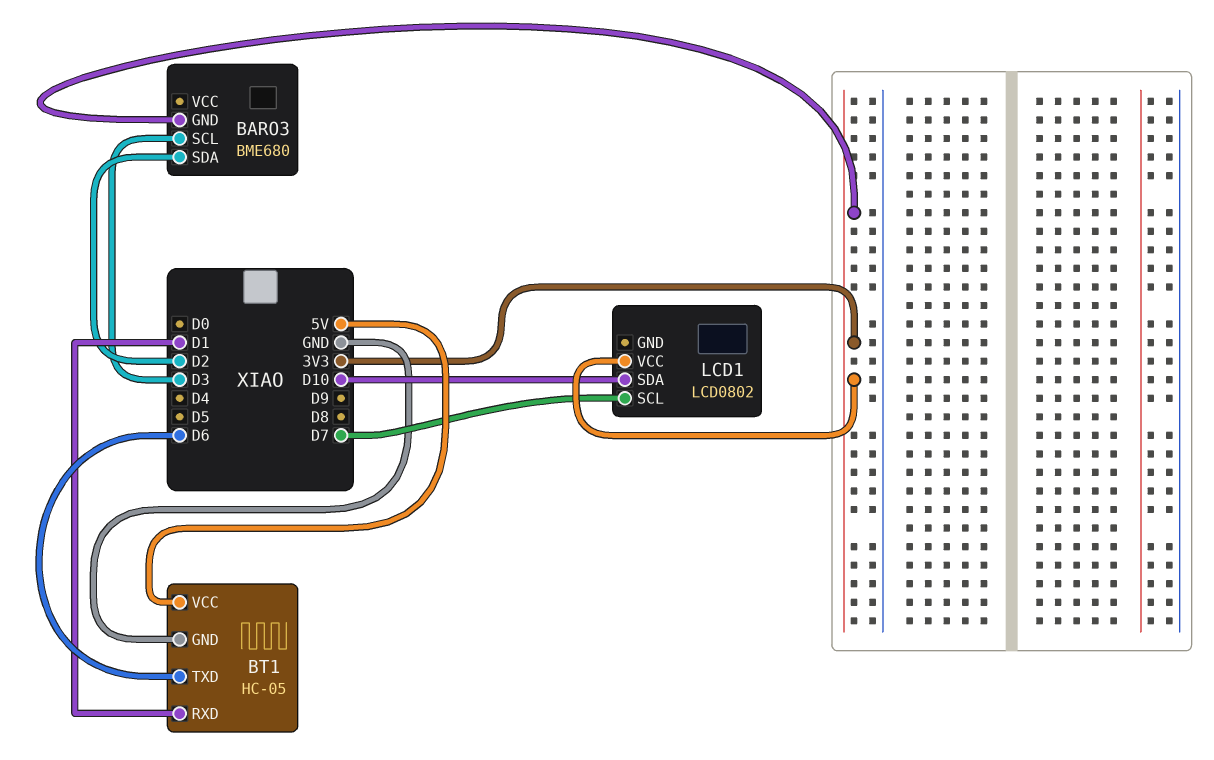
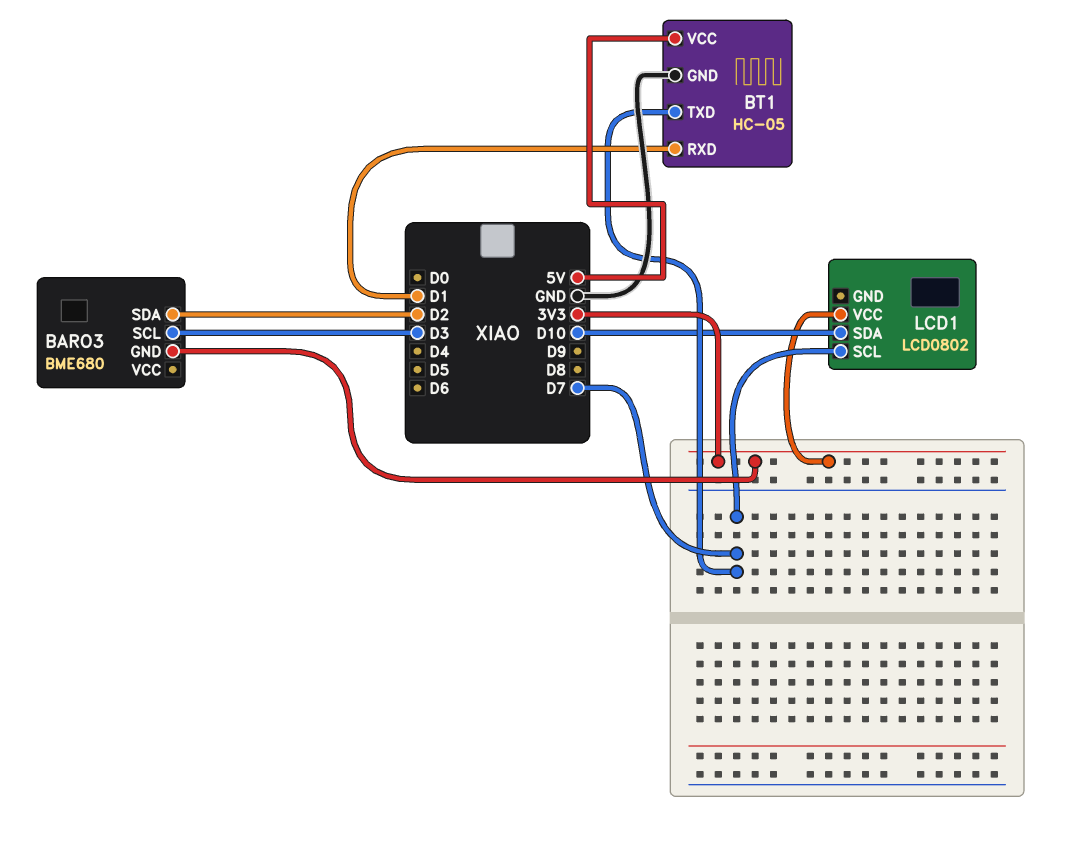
BT1 pin TXD: D6 -> D7

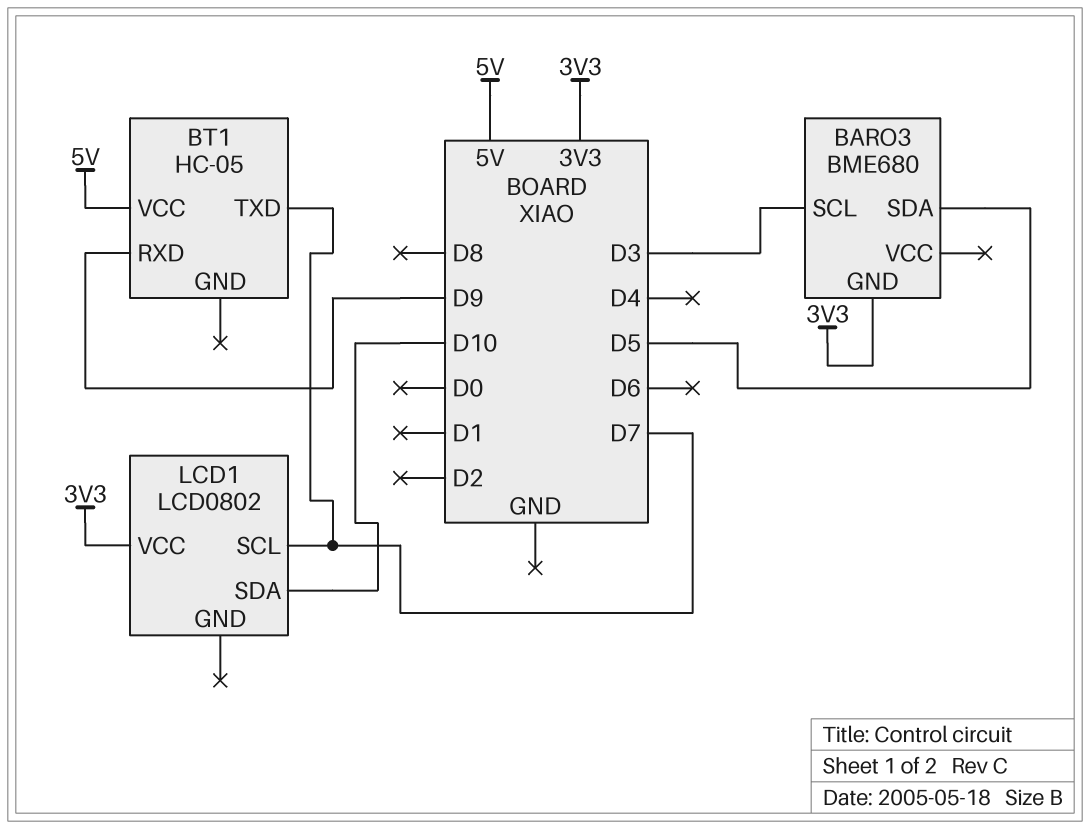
BARO3 pin SDA: D2 -> D5
BT1 pin GND: GND -> none
BT1 pin RXD: D1 -> D9

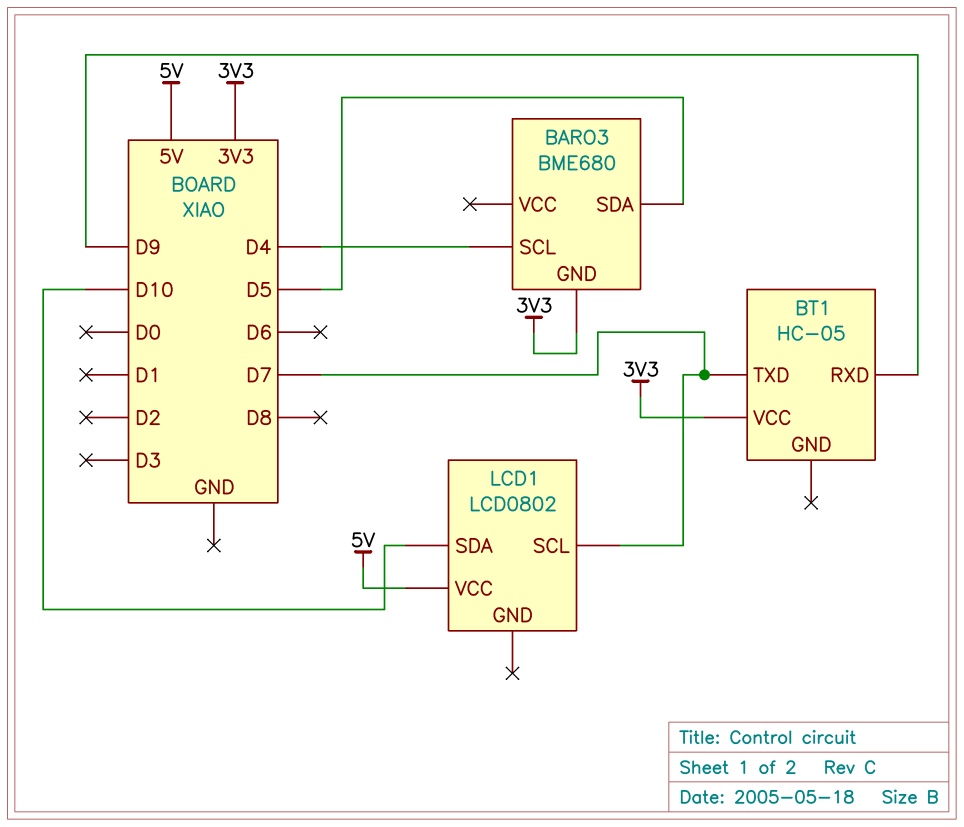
BARO3 pin SCL: D3 -> D4
BT1 pin VCC: 5V -> 3V3
LCD1 pin VCC: 3V3 -> 5V

